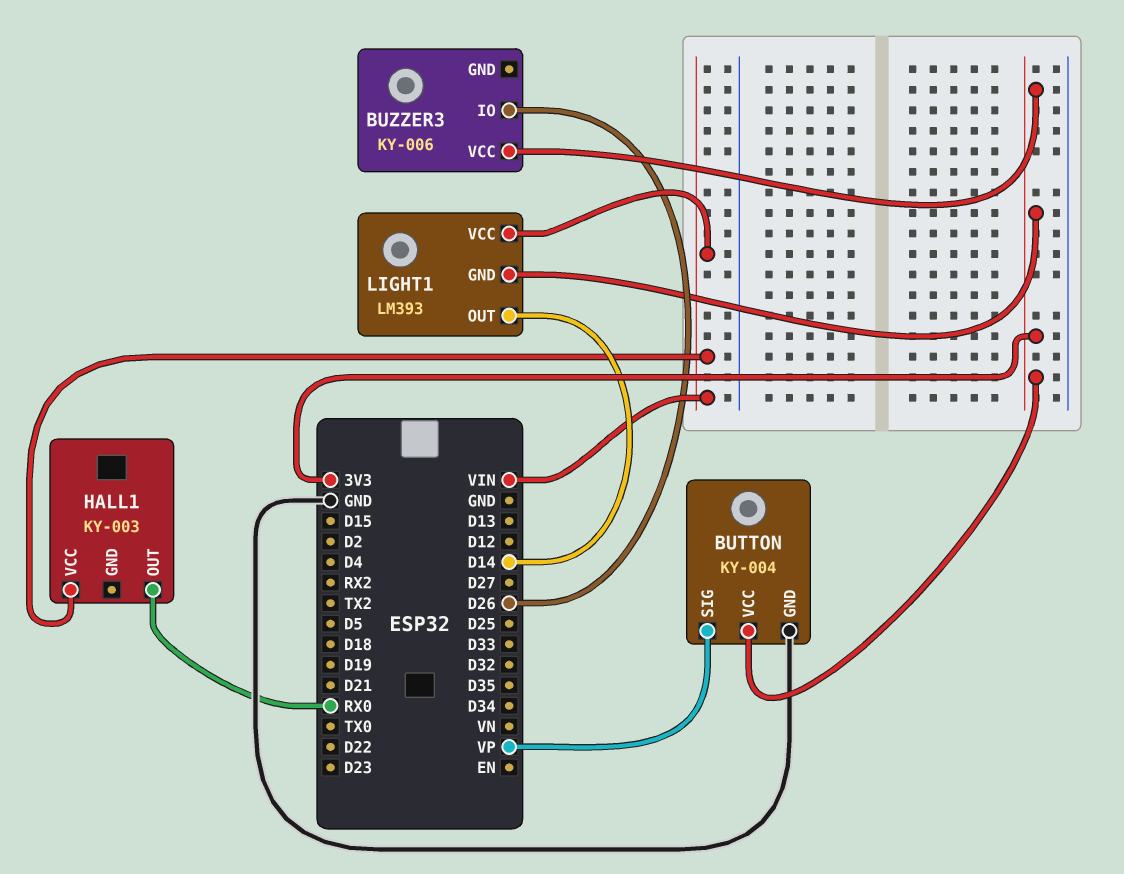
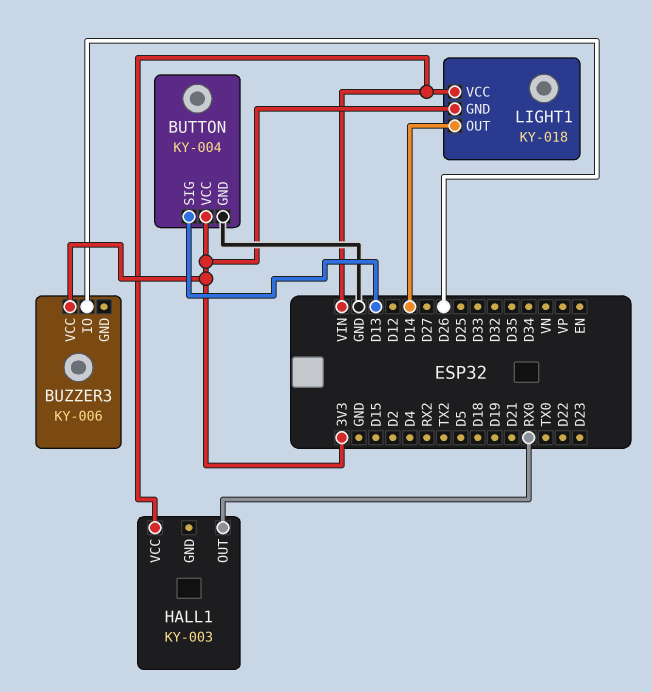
BUTTON pin SIG: VP -> D13
LIGHT1: LM393 -> KY-018

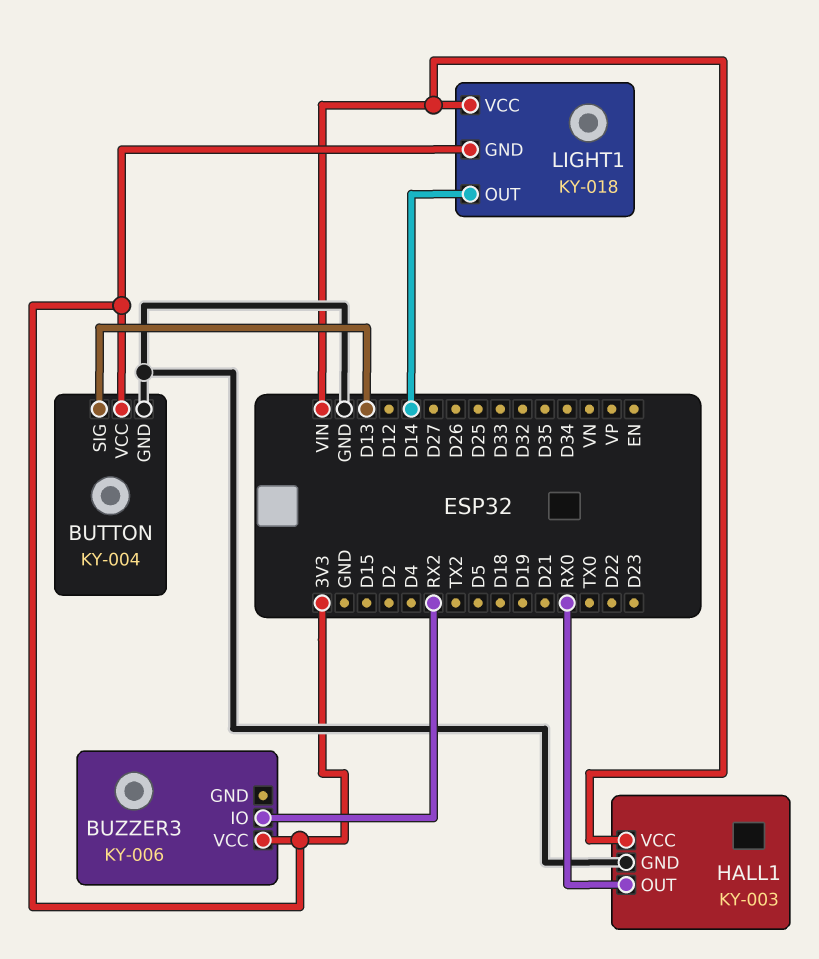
BUZZER3 pin IO: D26 -> RX2
HALL1 pin GND: none -> GND

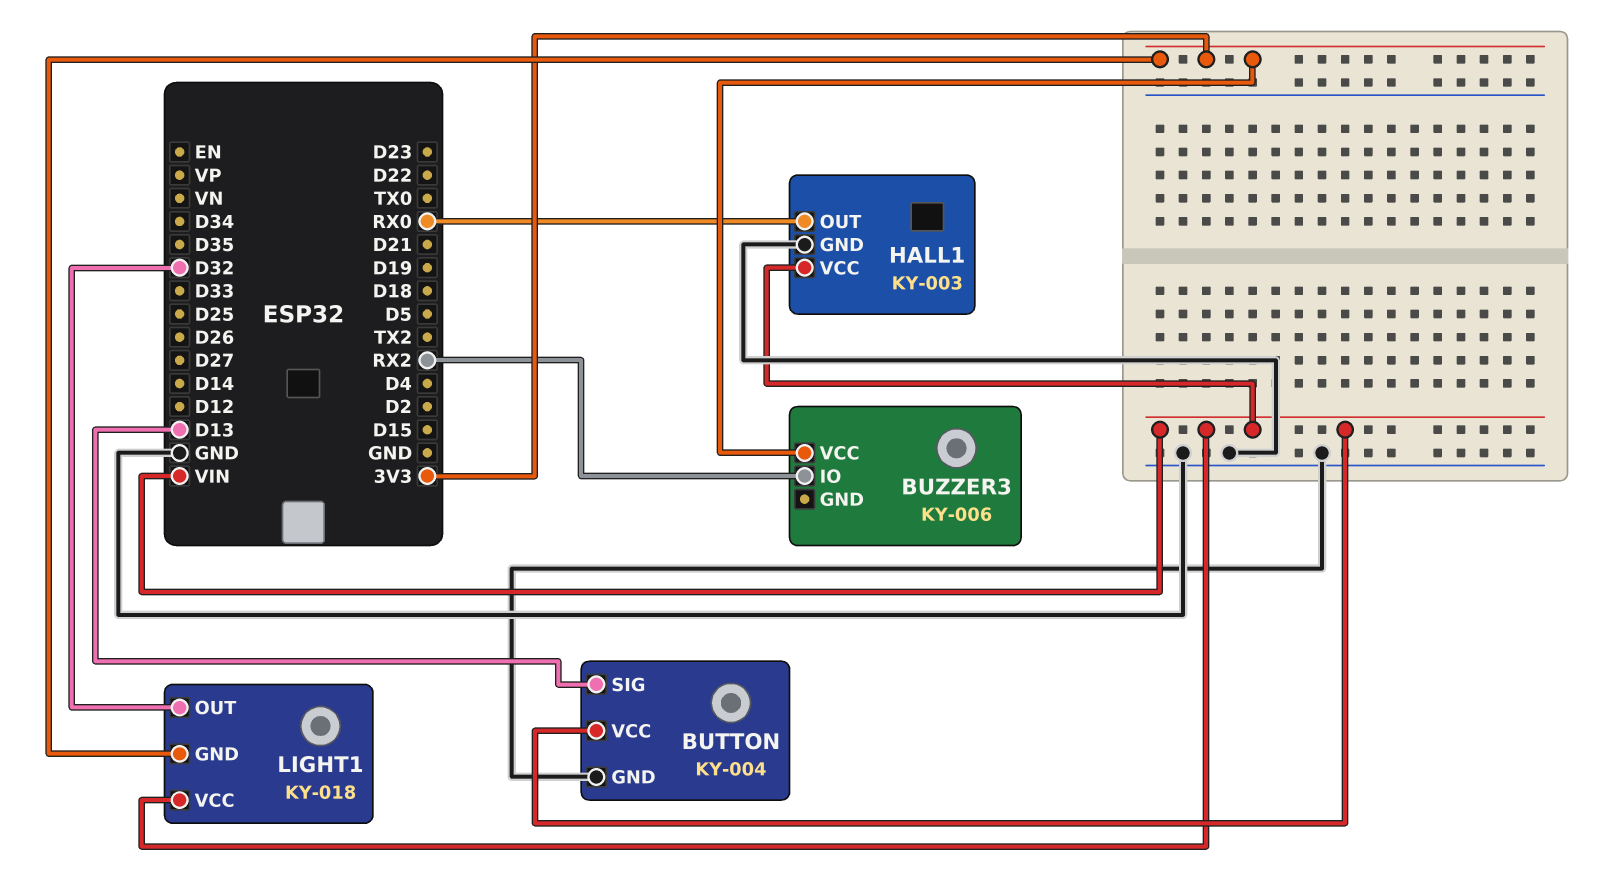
BUTTON pin VCC: 3V3 -> VIN
LIGHT1 pin OUT: D14 -> D32

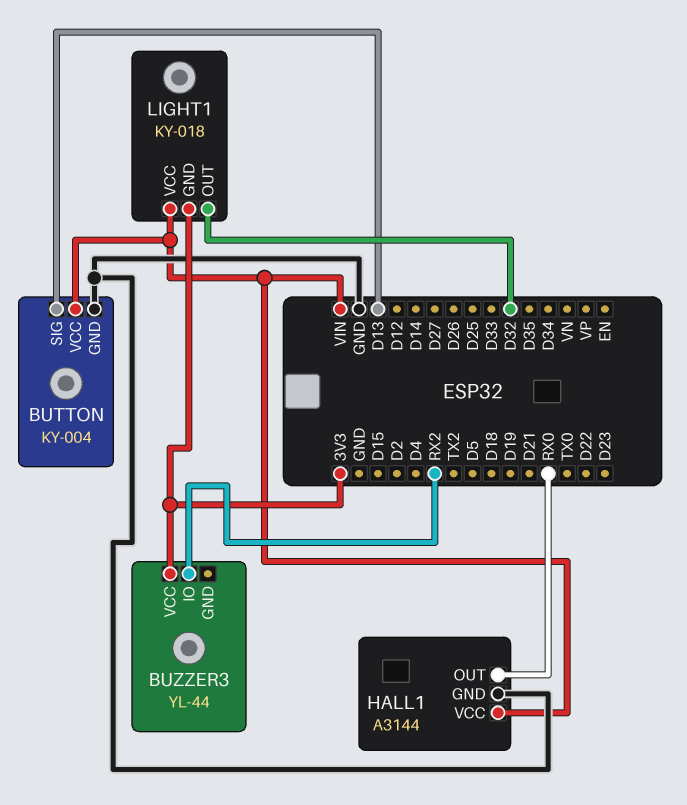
BUZZER3: KY-006 -> YL-44
HALL1: KY-003 -> A3144

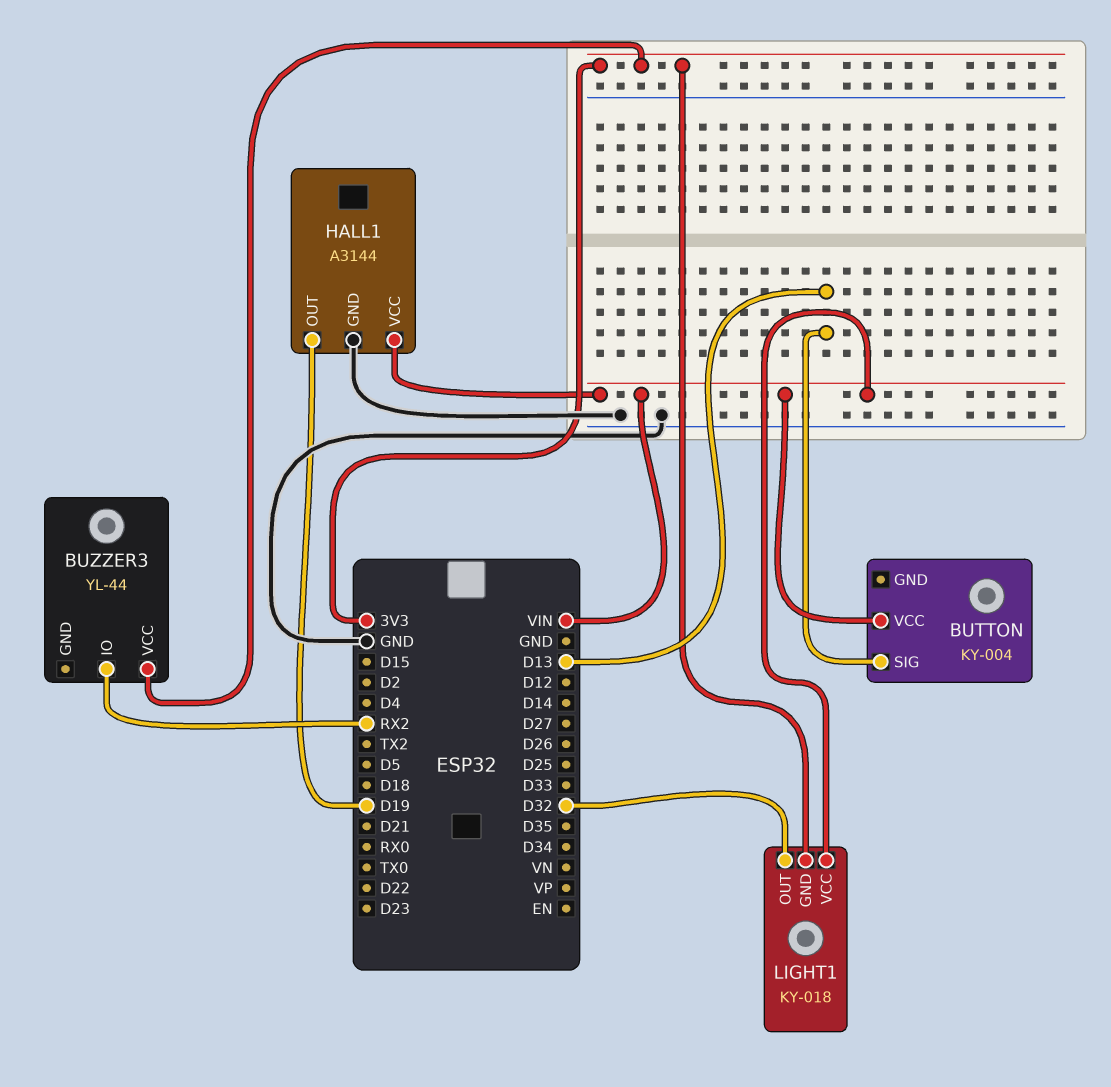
BUTTON pin GND: GND -> none
HALL1 pin OUT: RX0 -> D19

